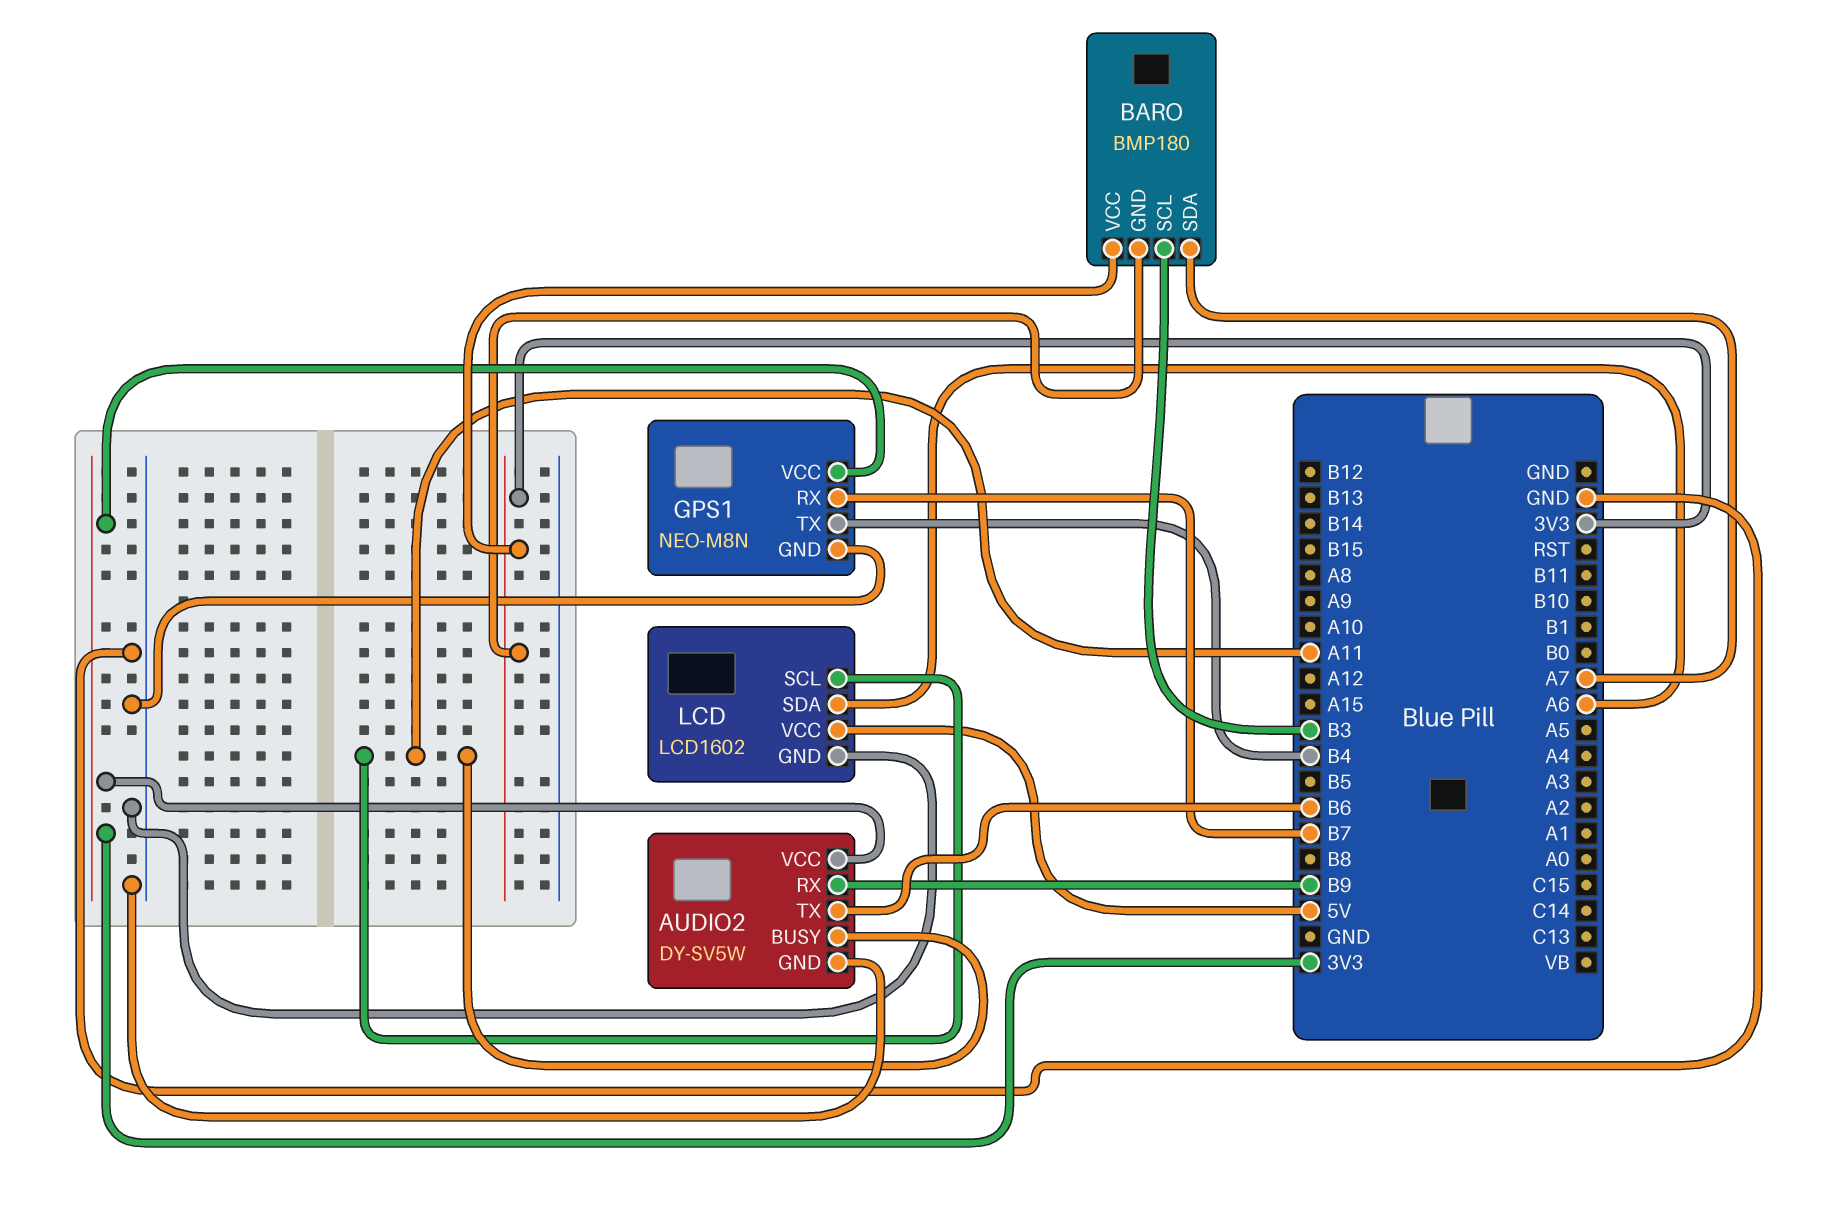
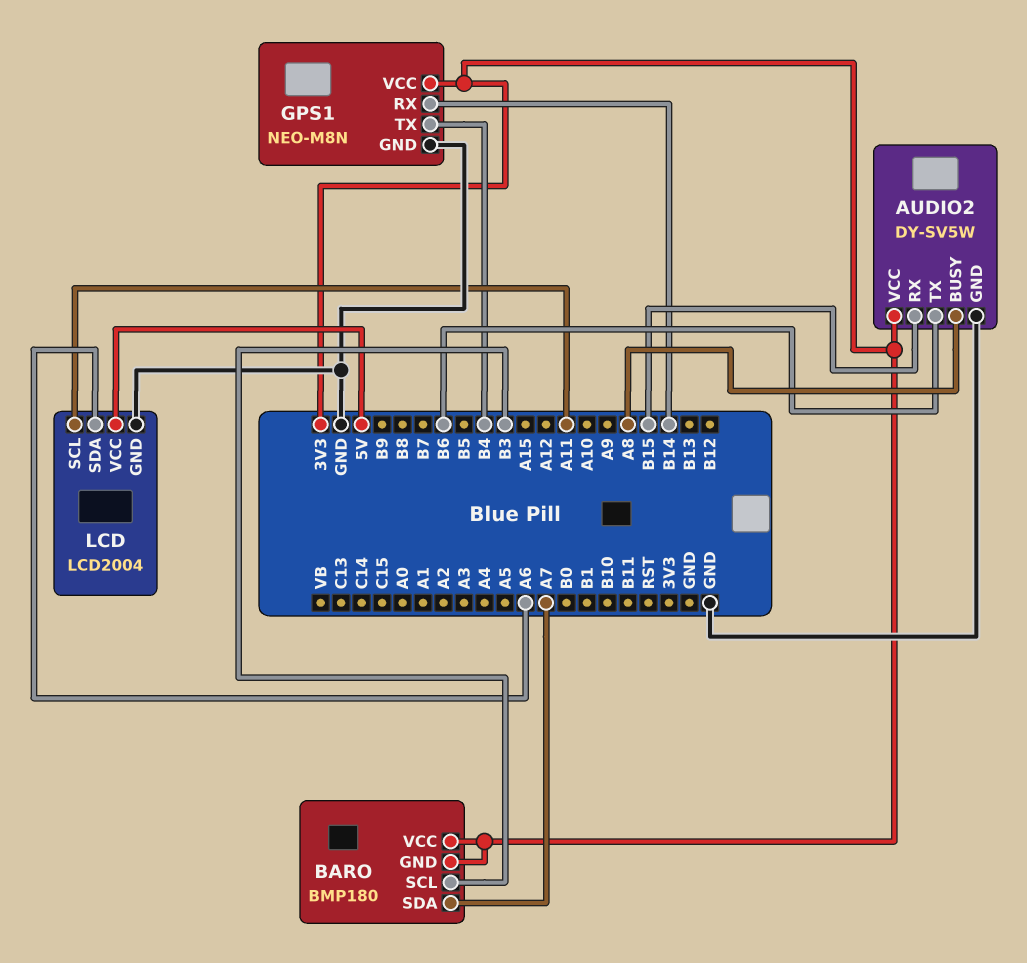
AUDIO2 pin BUSY: A11 -> A8
AUDIO2 pin RX: B9 -> B15
GPS1 pin RX: B7 -> B14
LCD: LCD1602 -> LCD2004

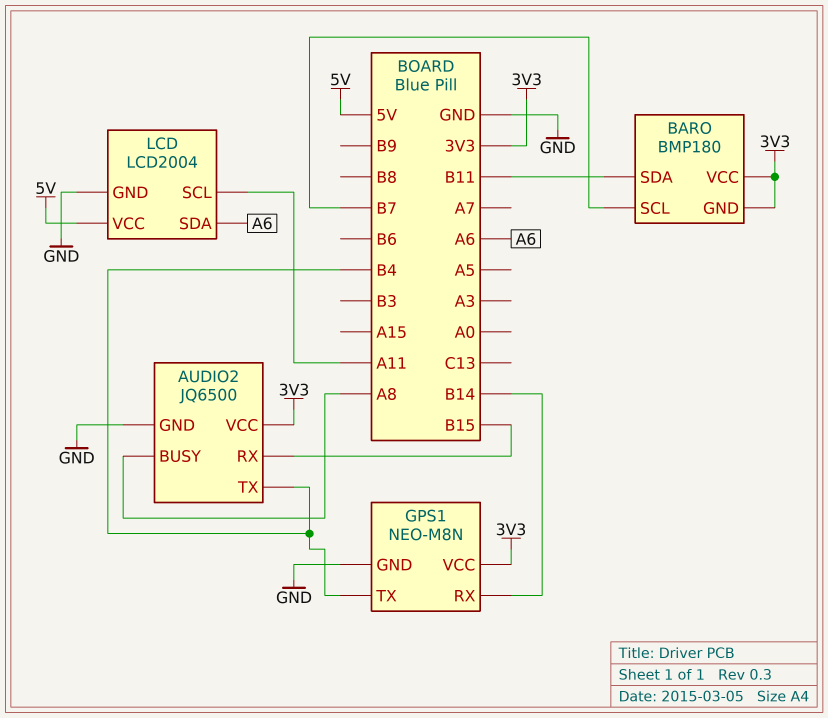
AUDIO2: DY-SV5W -> JQ6500
AUDIO2 pin TX: B6 -> B4
BARO pin SCL: B3 -> B7
BARO pin SDA: A7 -> B11

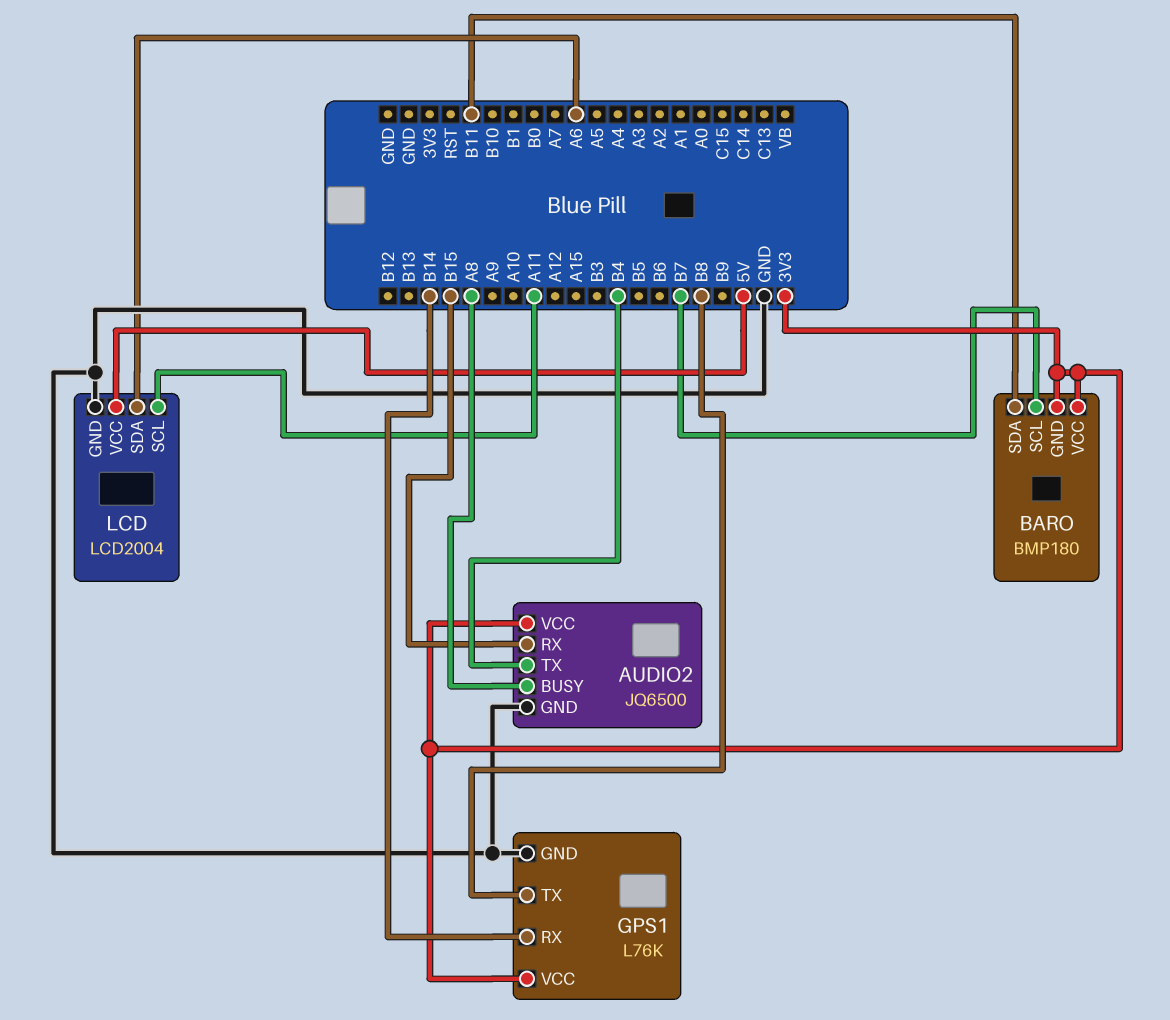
GPS1: NEO-M8N -> L76K
GPS1 pin TX: B4 -> B8

